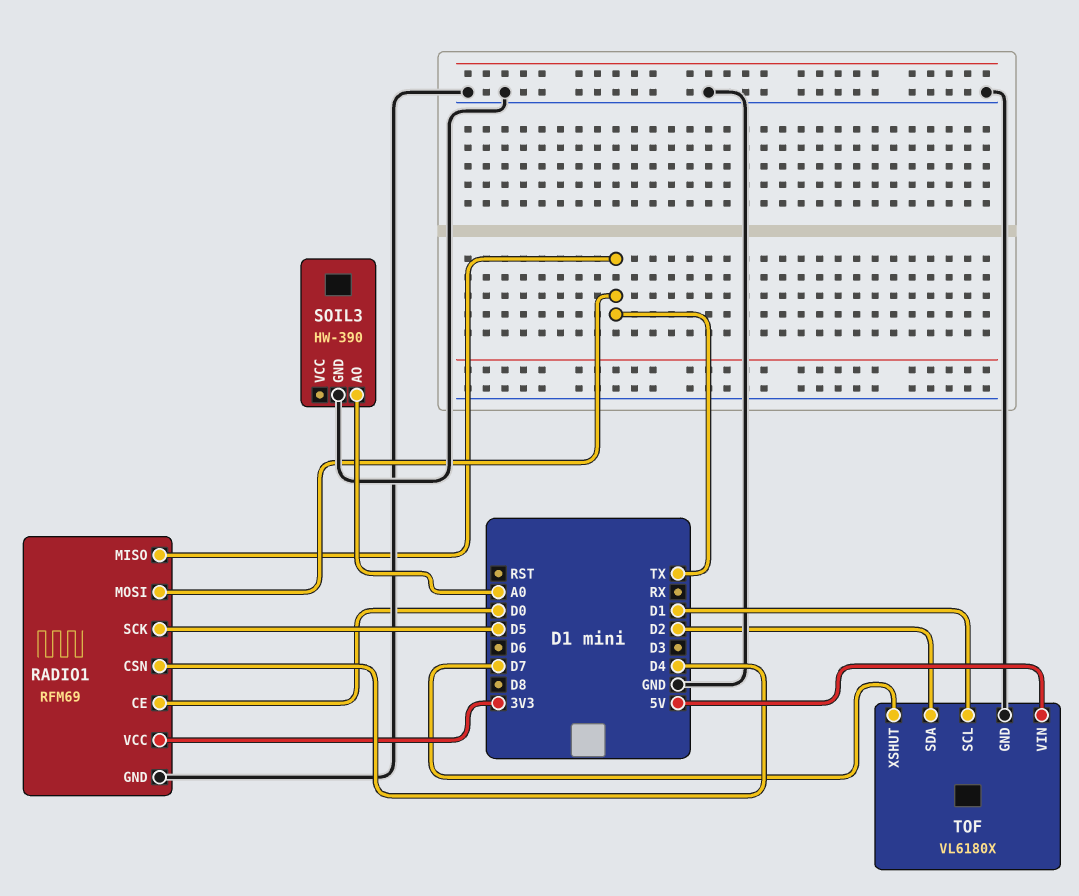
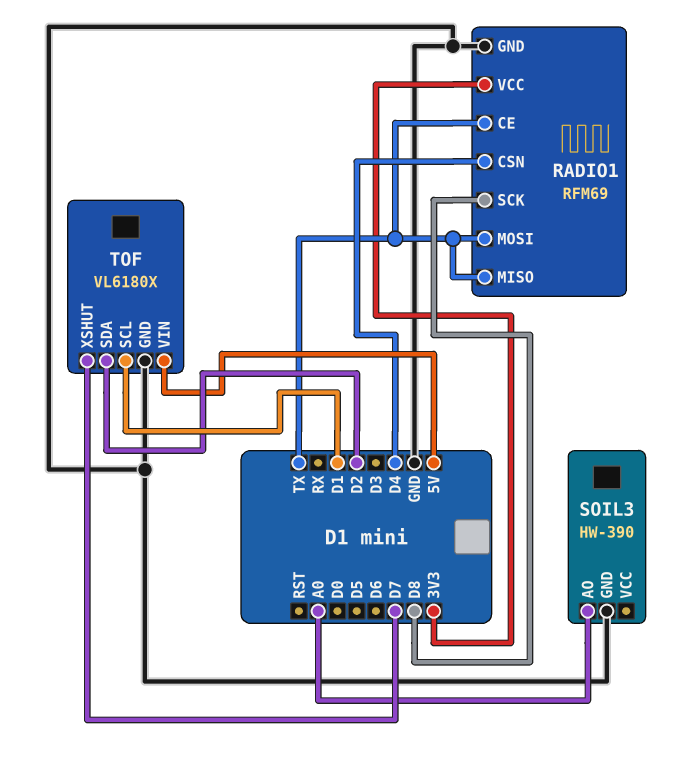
RADIO1 pin CE: D0 -> TX
RADIO1 pin SCK: D5 -> D8

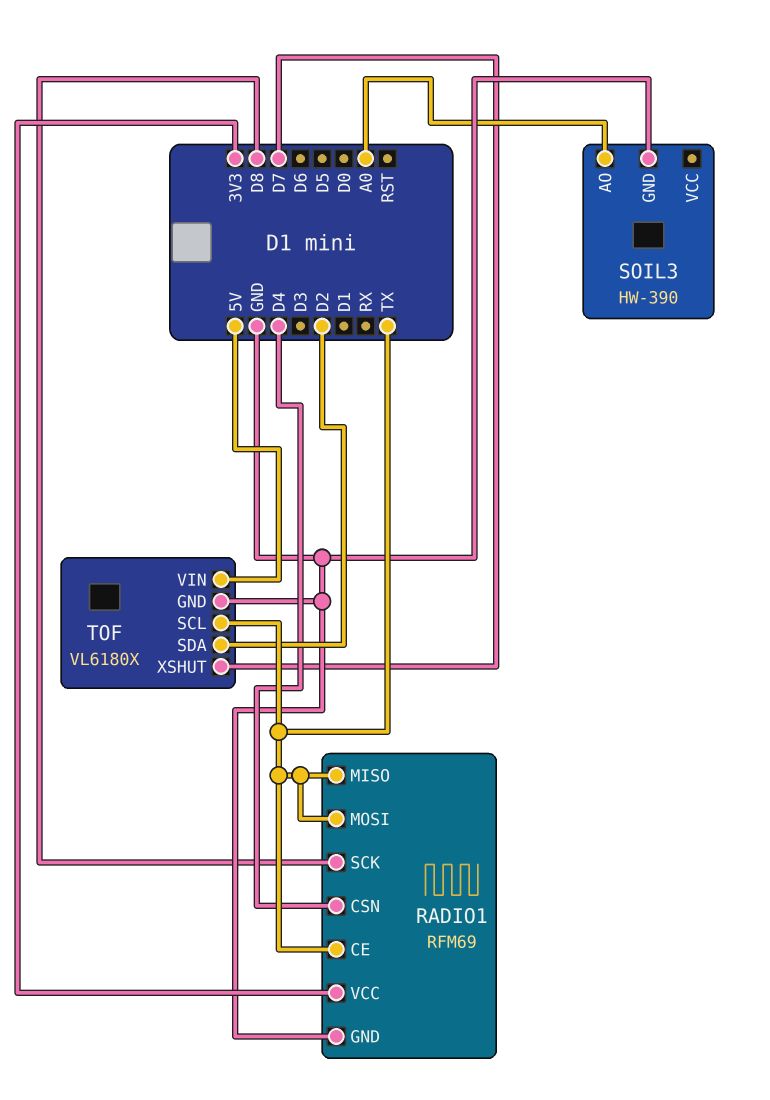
TOF pin SCL: D1 -> TX

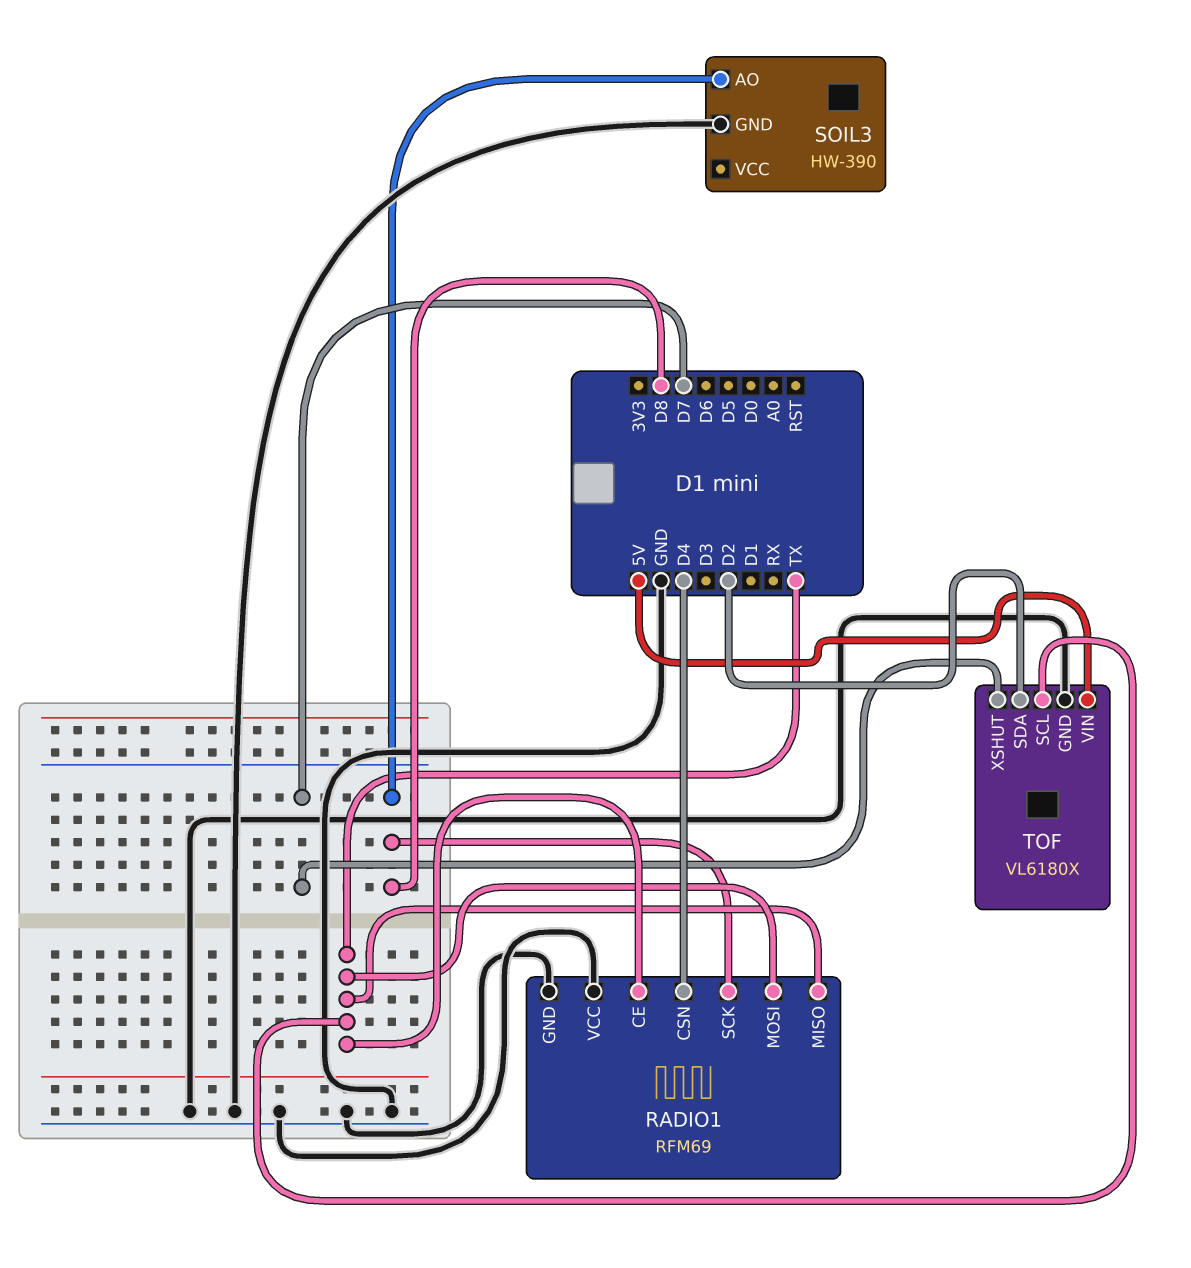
RADIO1 pin VCC: 3V3 -> GND
SOIL3 pin AO: A0 -> D8

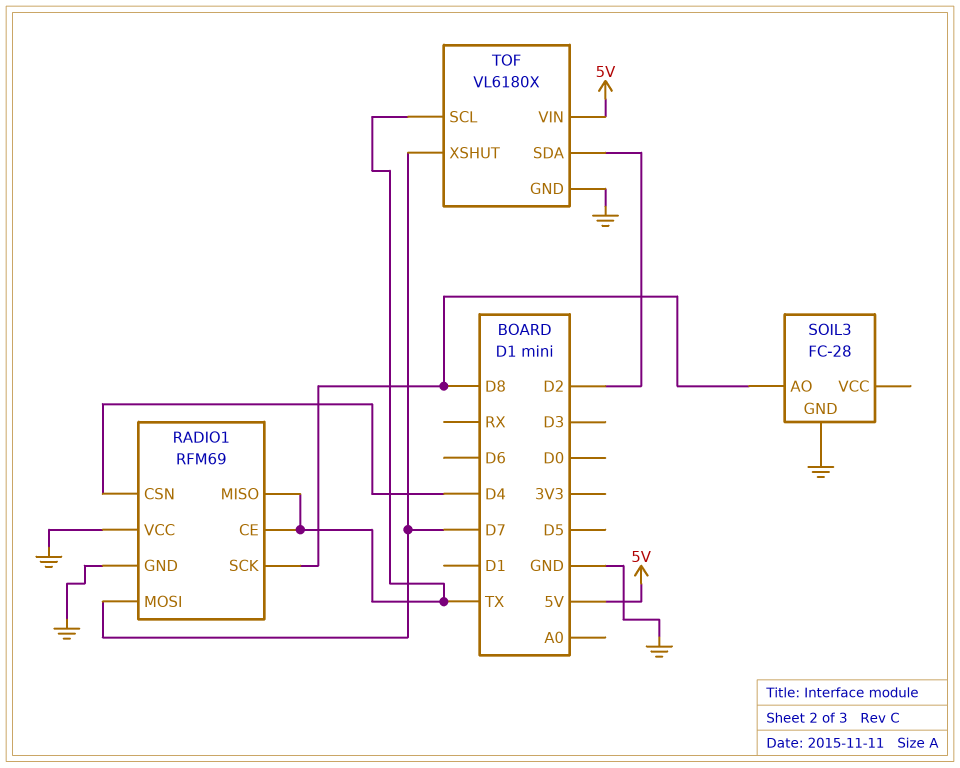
RADIO1 pin MOSI: TX -> D7
SOIL3: HW-390 -> FC-28

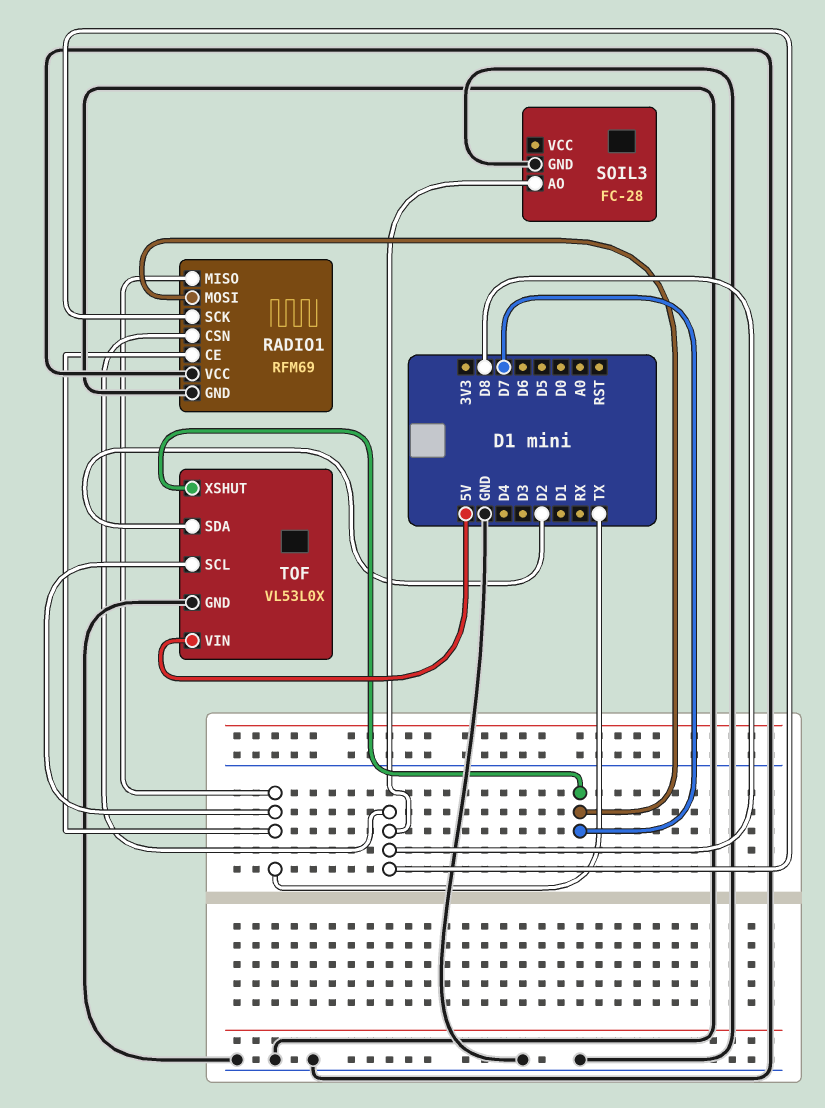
RADIO1 pin CSN: D4 -> D8
TOF: VL6180X -> VL53L0X

